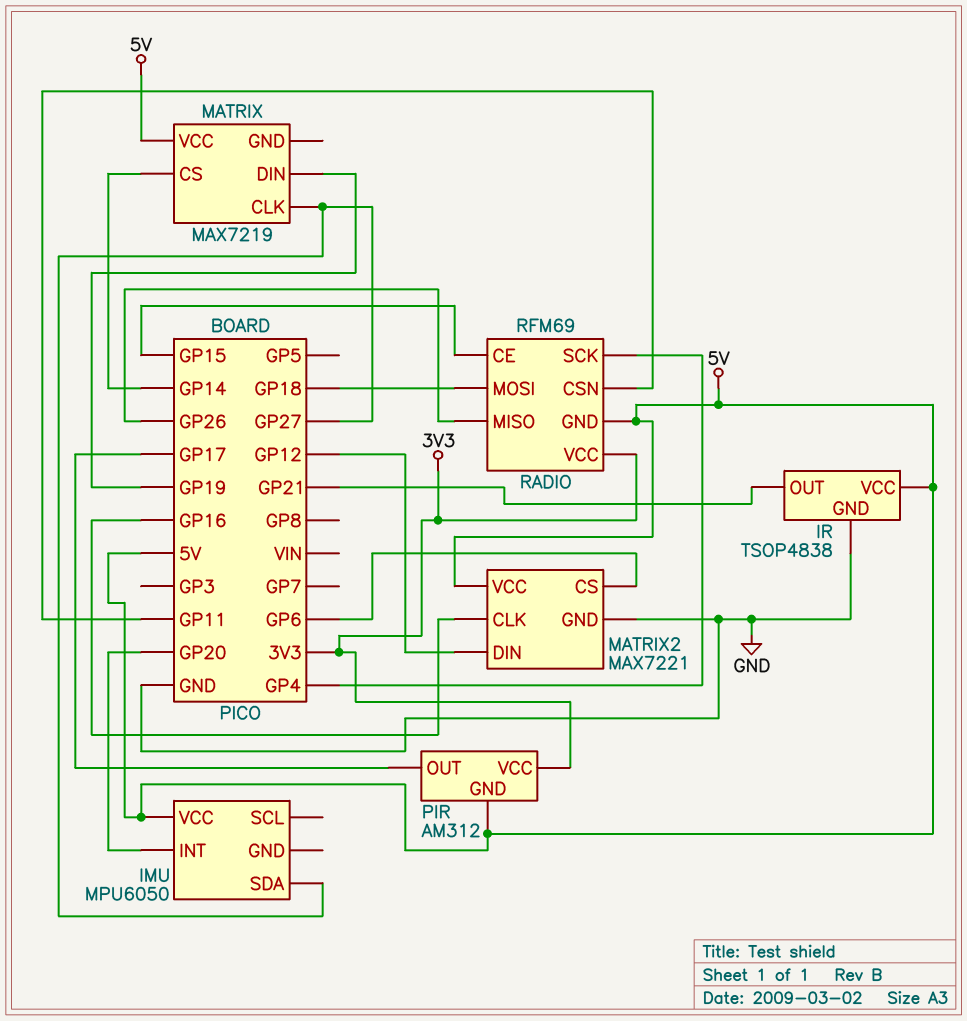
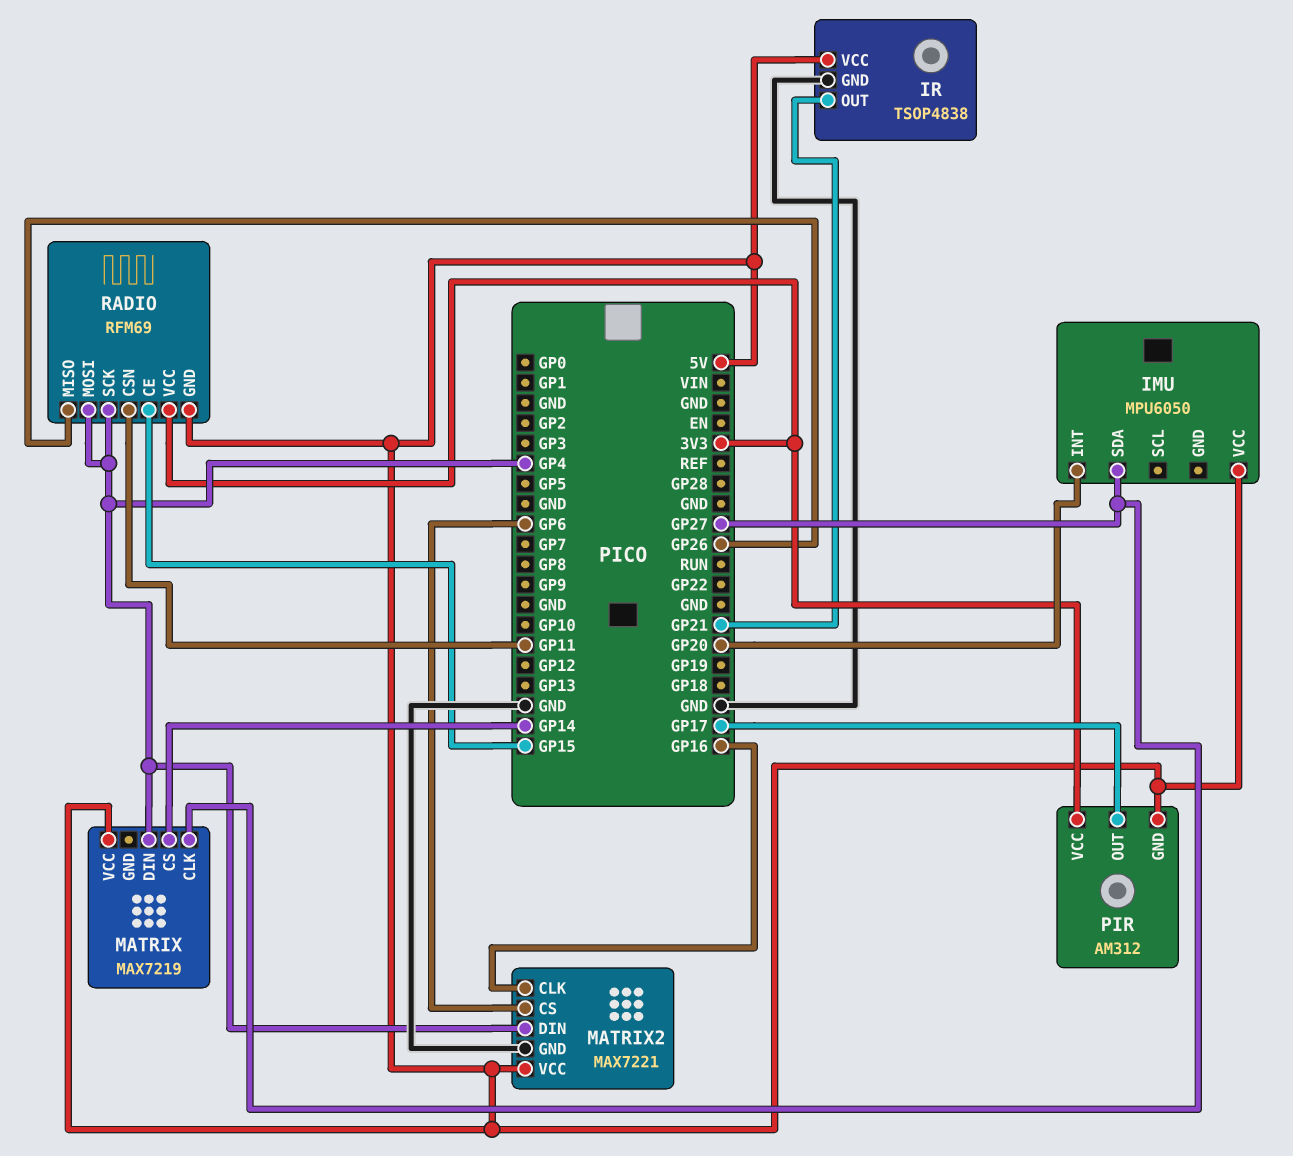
MATRIX pin DIN: GP19 -> GP4
MATRIX2 pin DIN: GP12 -> GP4
RADIO pin MOSI: GP18 -> GP4

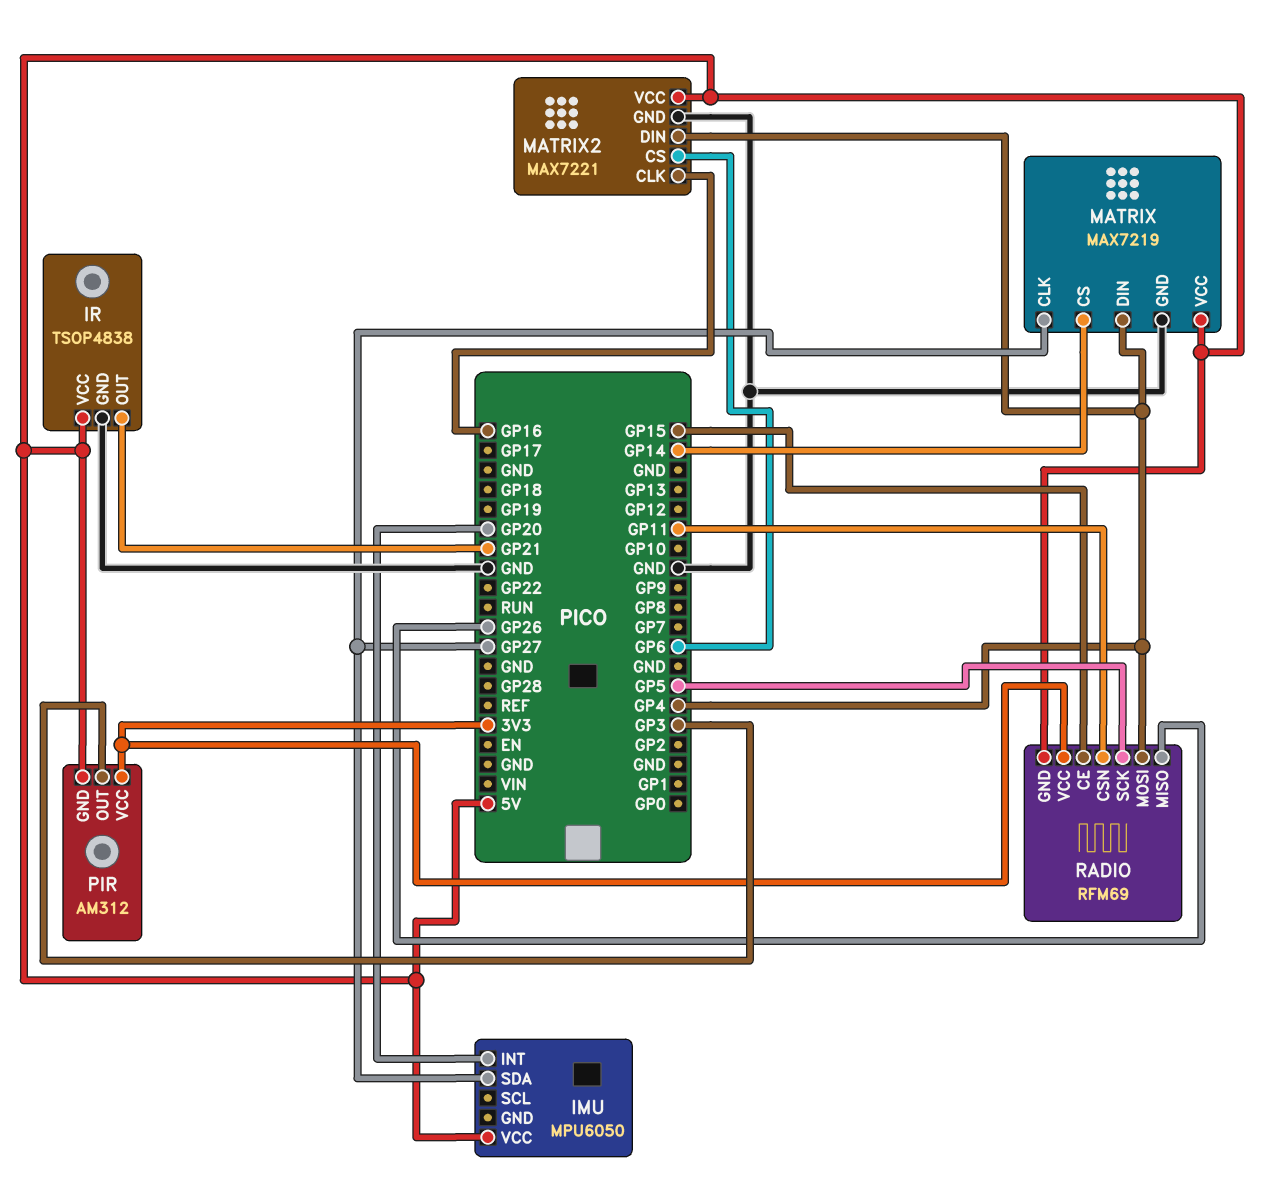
MATRIX pin GND: none -> GND
PIR pin OUT: GP17 -> GP3
RADIO pin SCK: GP4 -> GP5

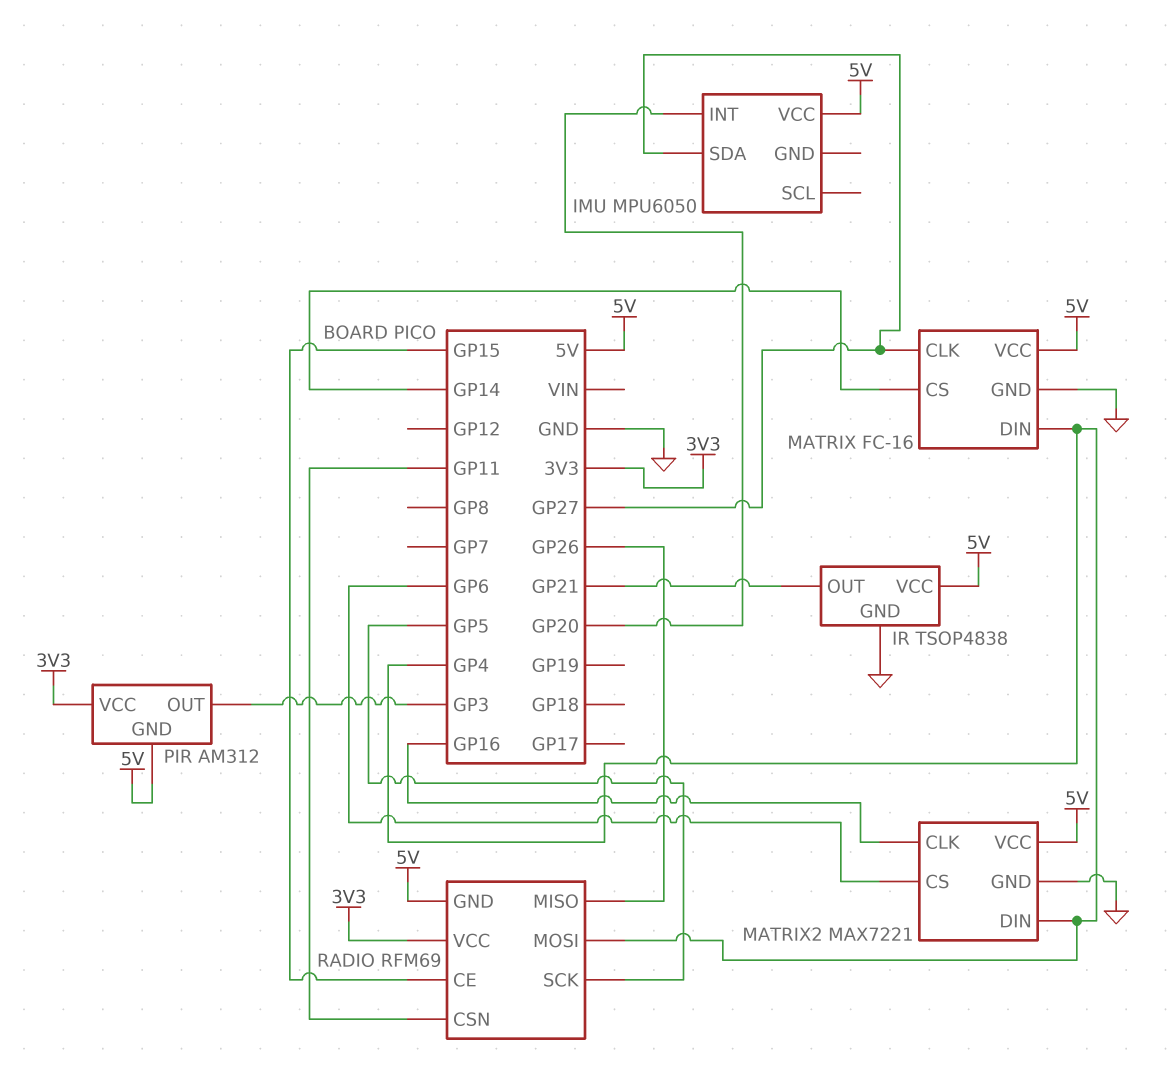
MATRIX: MAX7219 -> FC-16

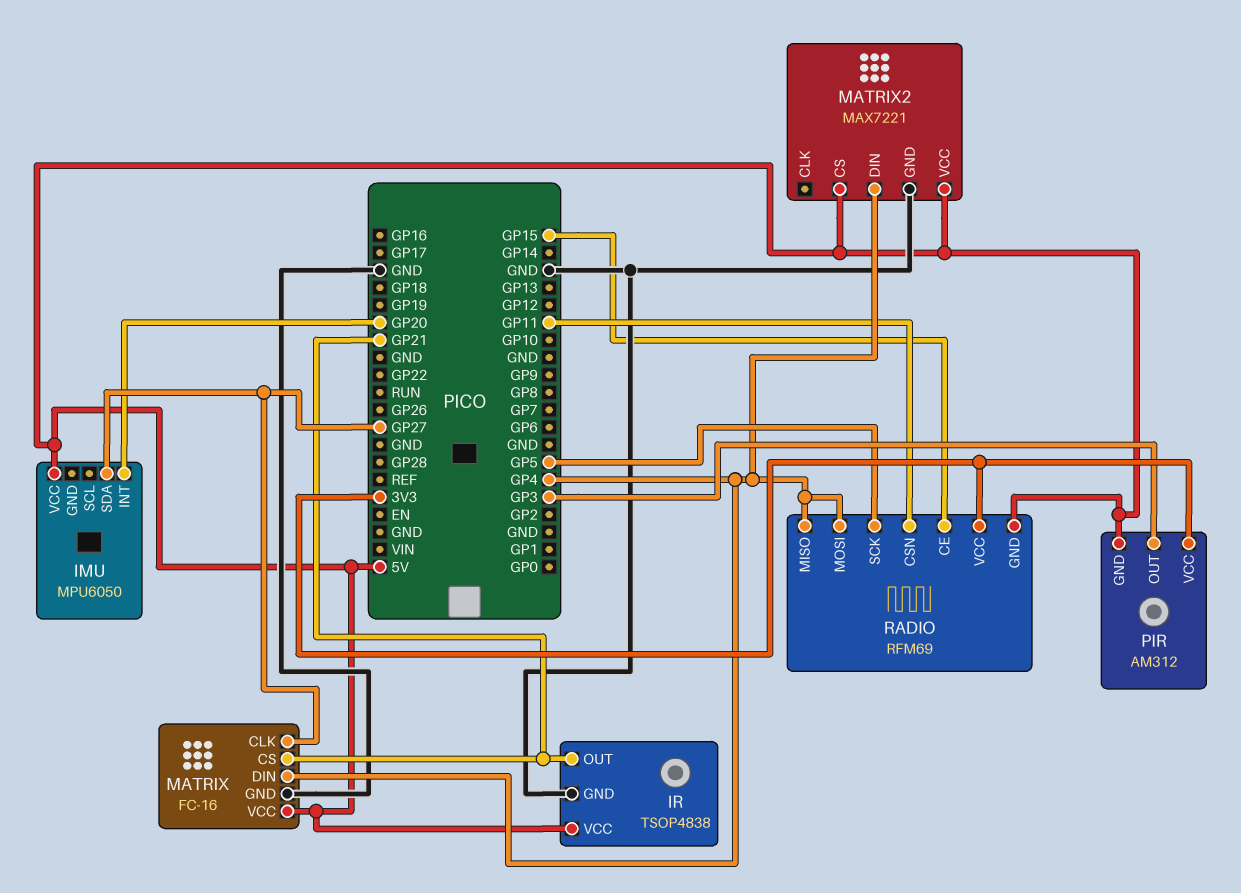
MATRIX pin CS: GP14 -> GP21
MATRIX2 pin CLK: GP16 -> none
MATRIX2 pin CS: GP6 -> 5V
RADIO pin MISO: GP26 -> GP4

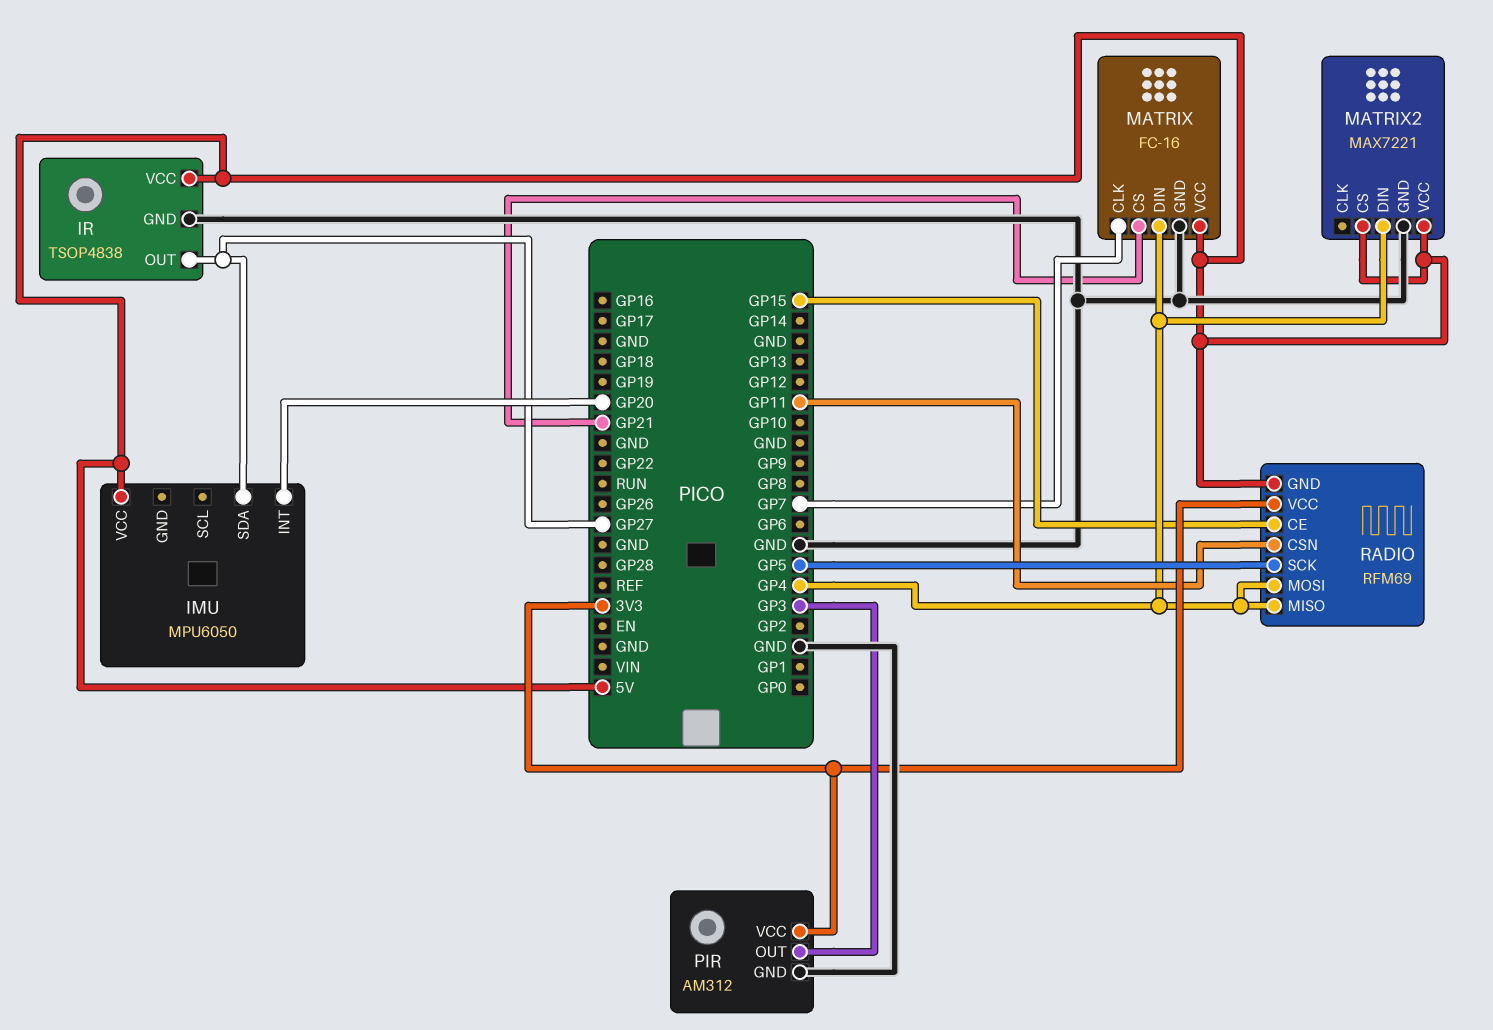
IR pin OUT: GP21 -> GP27
MATRIX pin CLK: GP27 -> GP7
PIR pin GND: 5V -> GND

